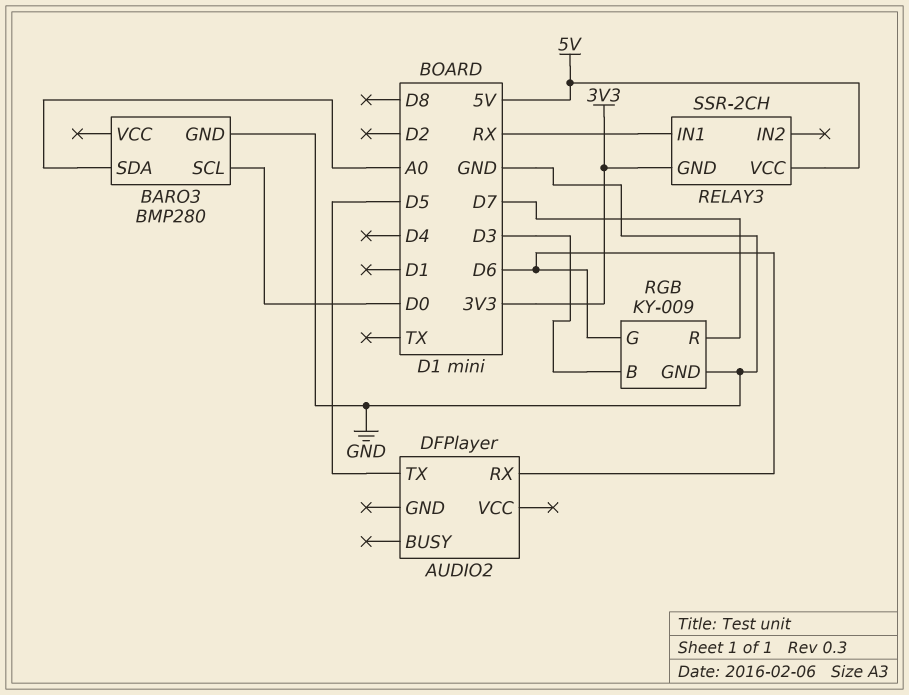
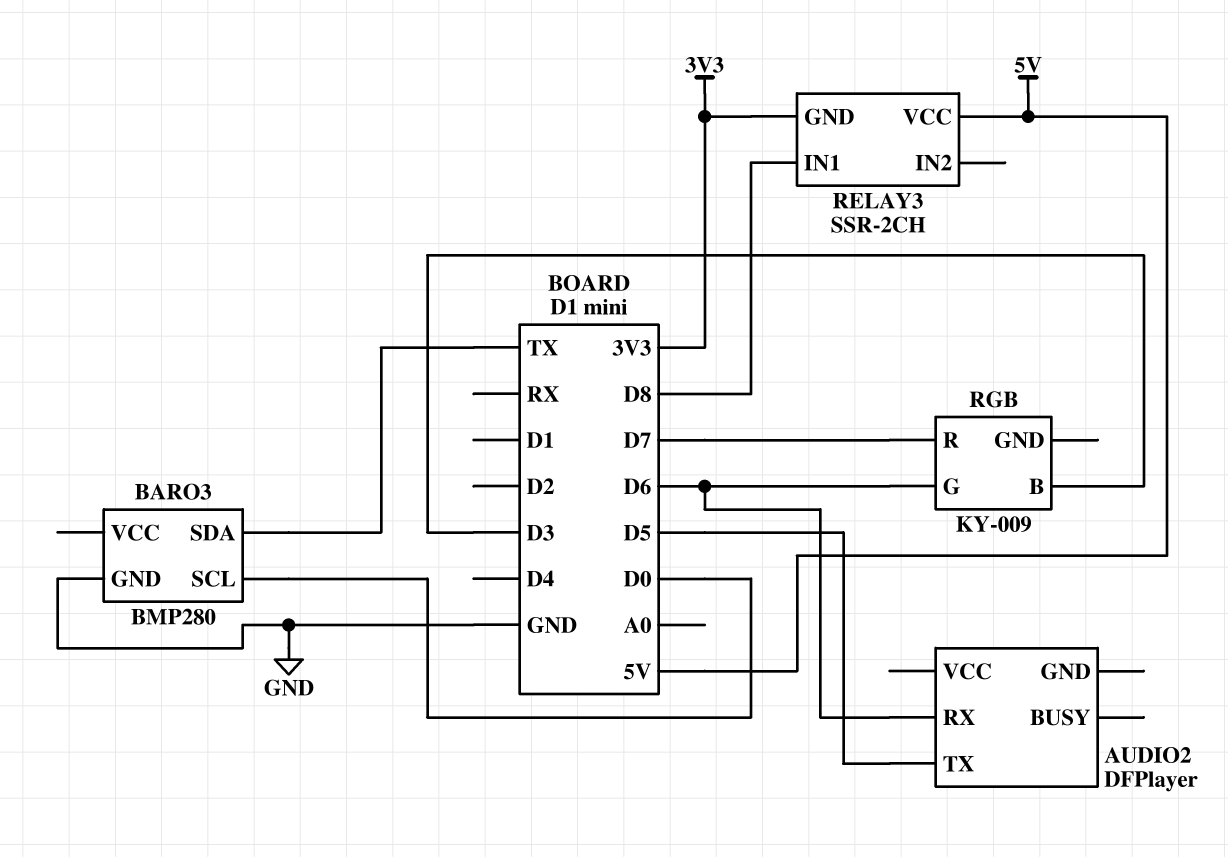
BARO3 pin SDA: A0 -> TX
RELAY3 pin IN1: RX -> D8
RGB pin GND: GND -> none

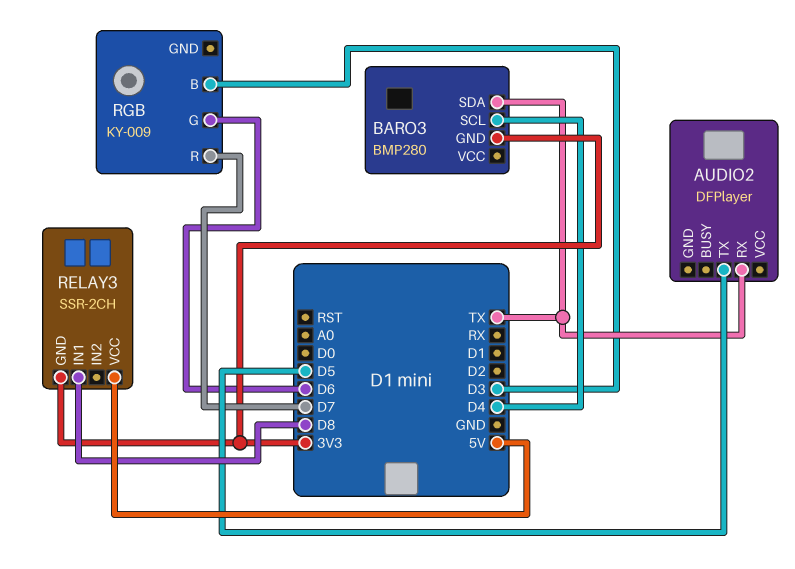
AUDIO2 pin RX: D6 -> TX
BARO3 pin GND: GND -> 3V3
BARO3 pin SCL: D0 -> D4

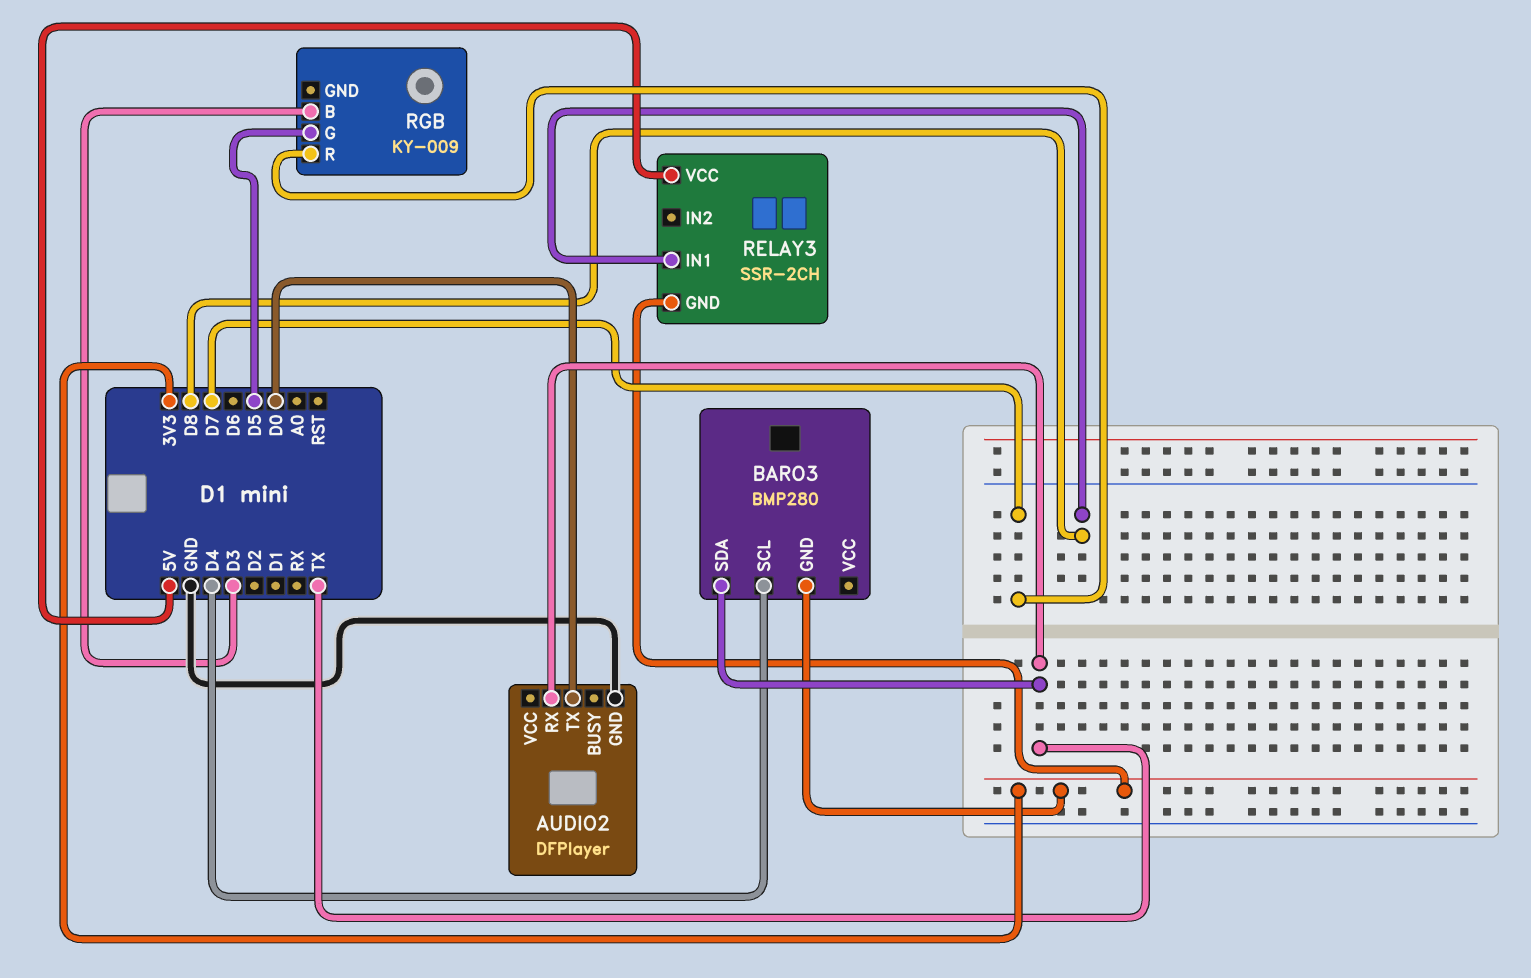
AUDIO2 pin GND: none -> GND
AUDIO2 pin TX: D5 -> D0
RGB pin G: D6 -> D5

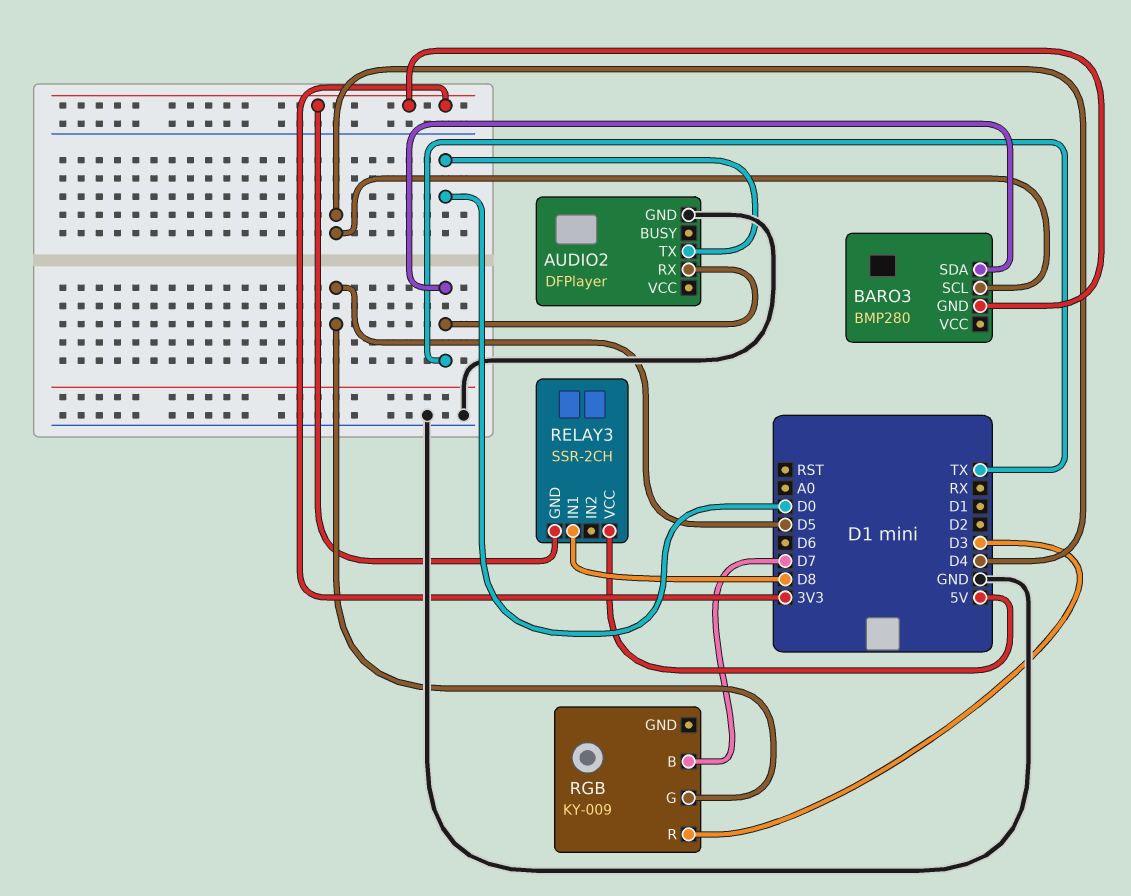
RGB pin B: D3 -> D7
RGB pin R: D7 -> D3

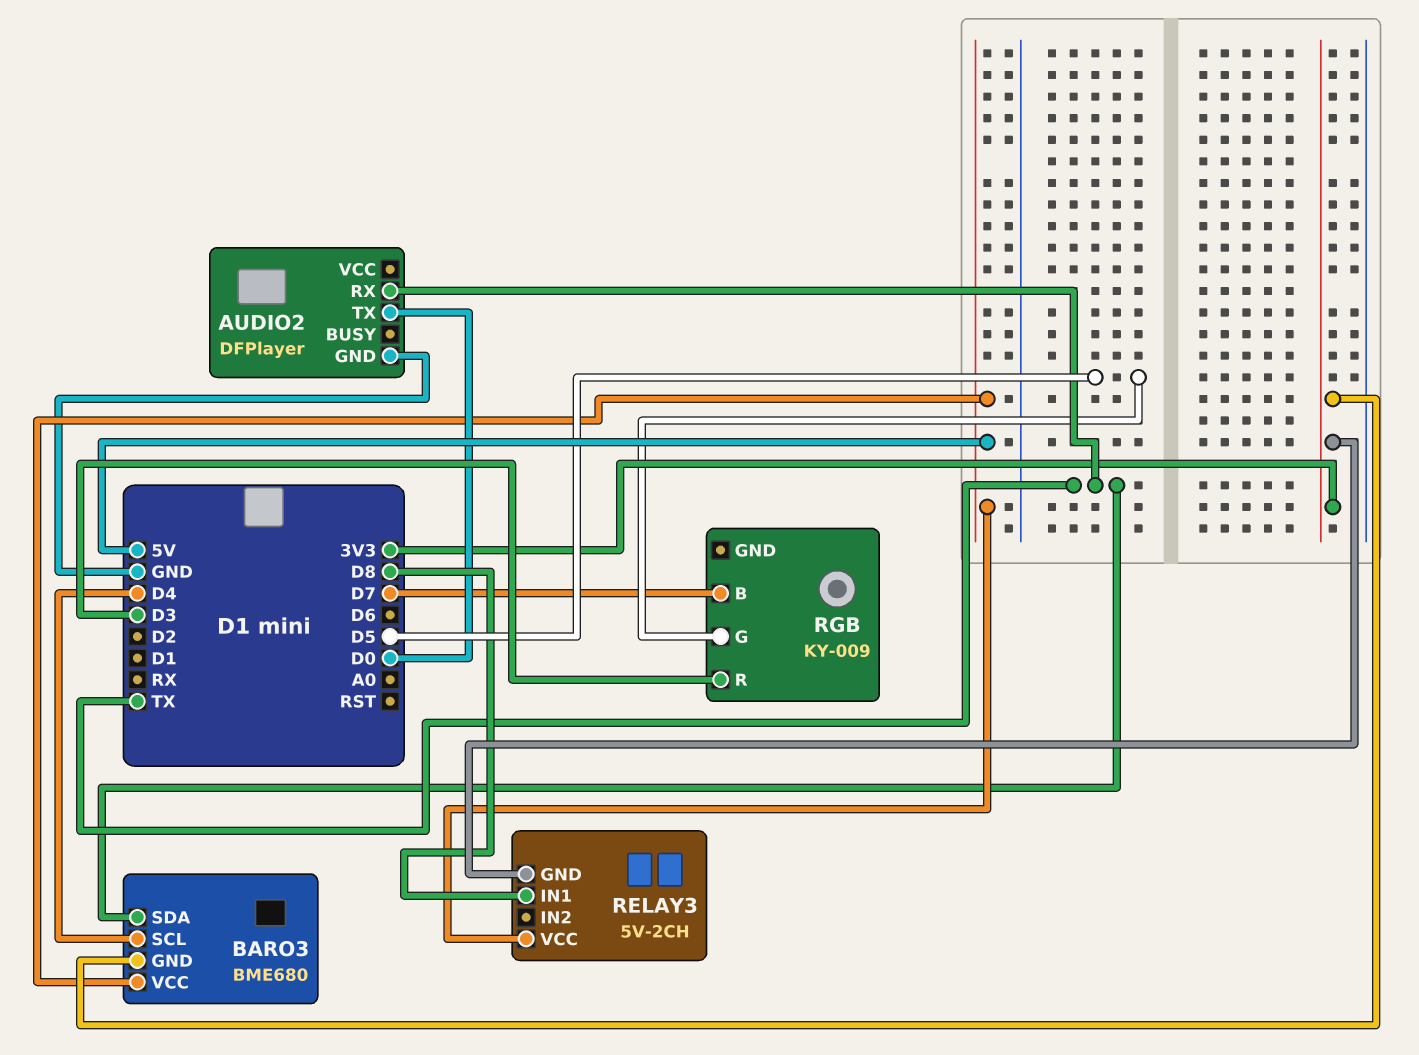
BARO3: BMP280 -> BME680
BARO3 pin VCC: none -> 5V
RELAY3: SSR-2CH -> 5V-2CH

